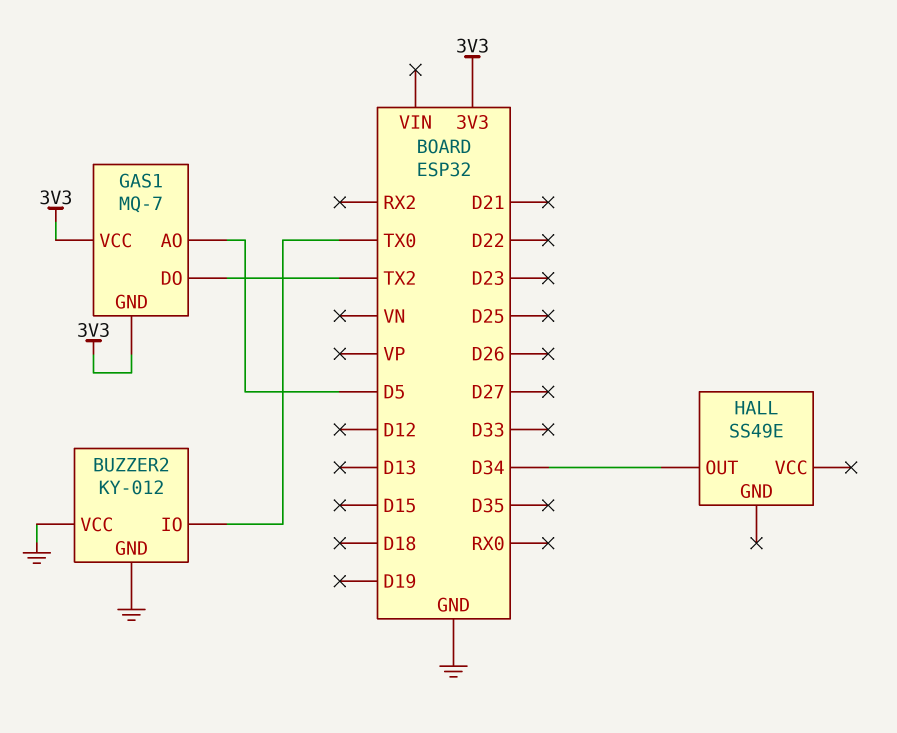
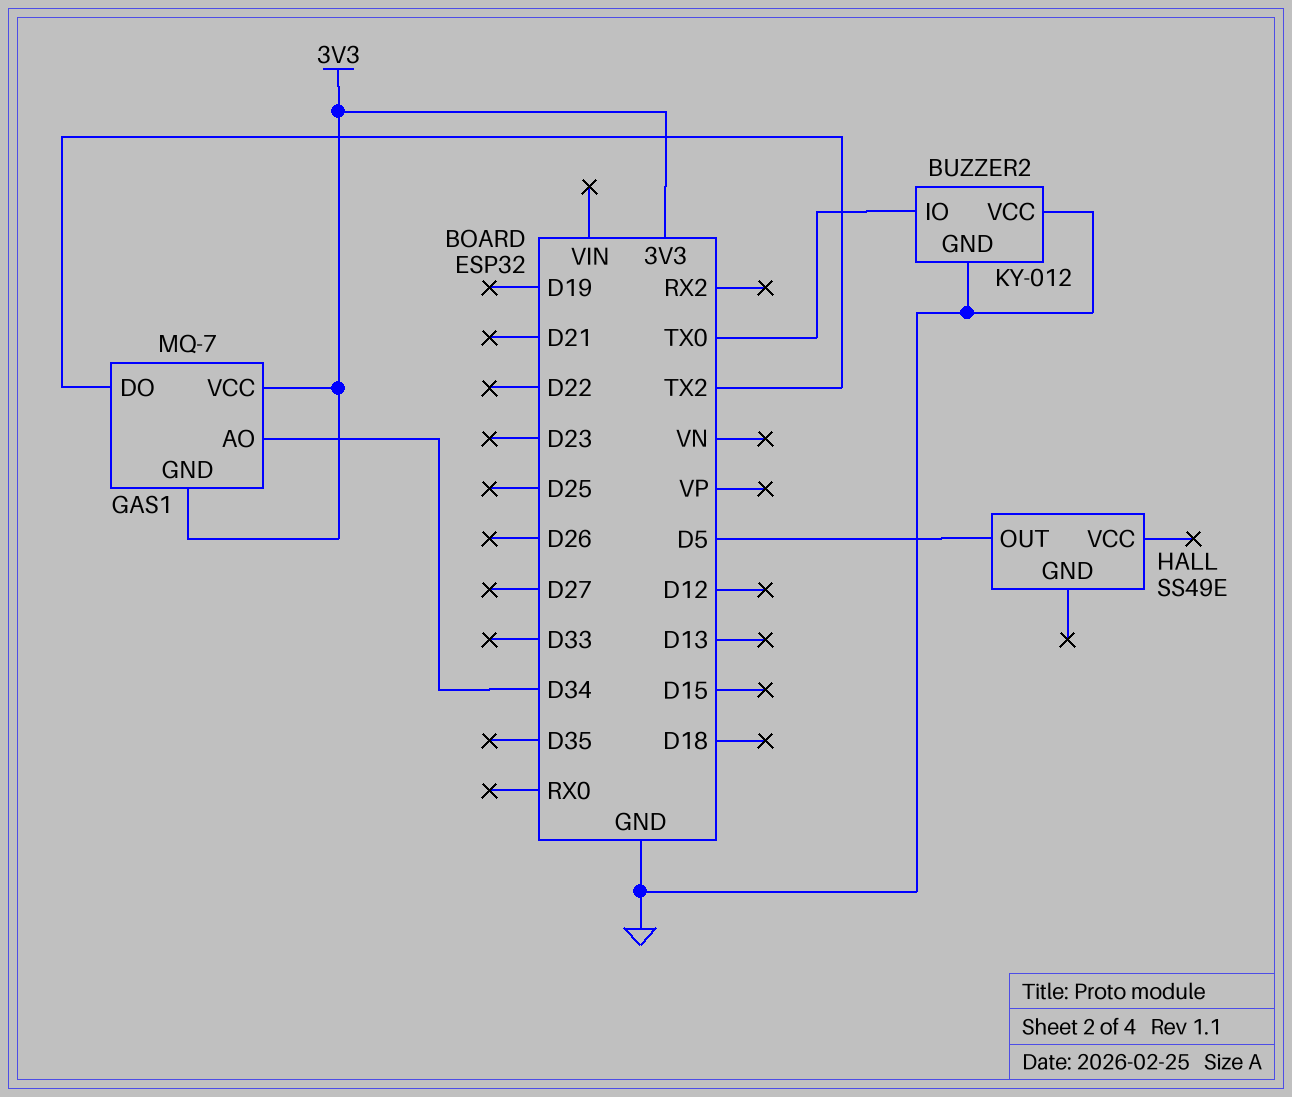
GAS1 pin AO: D5 -> D34
HALL pin OUT: D34 -> D5

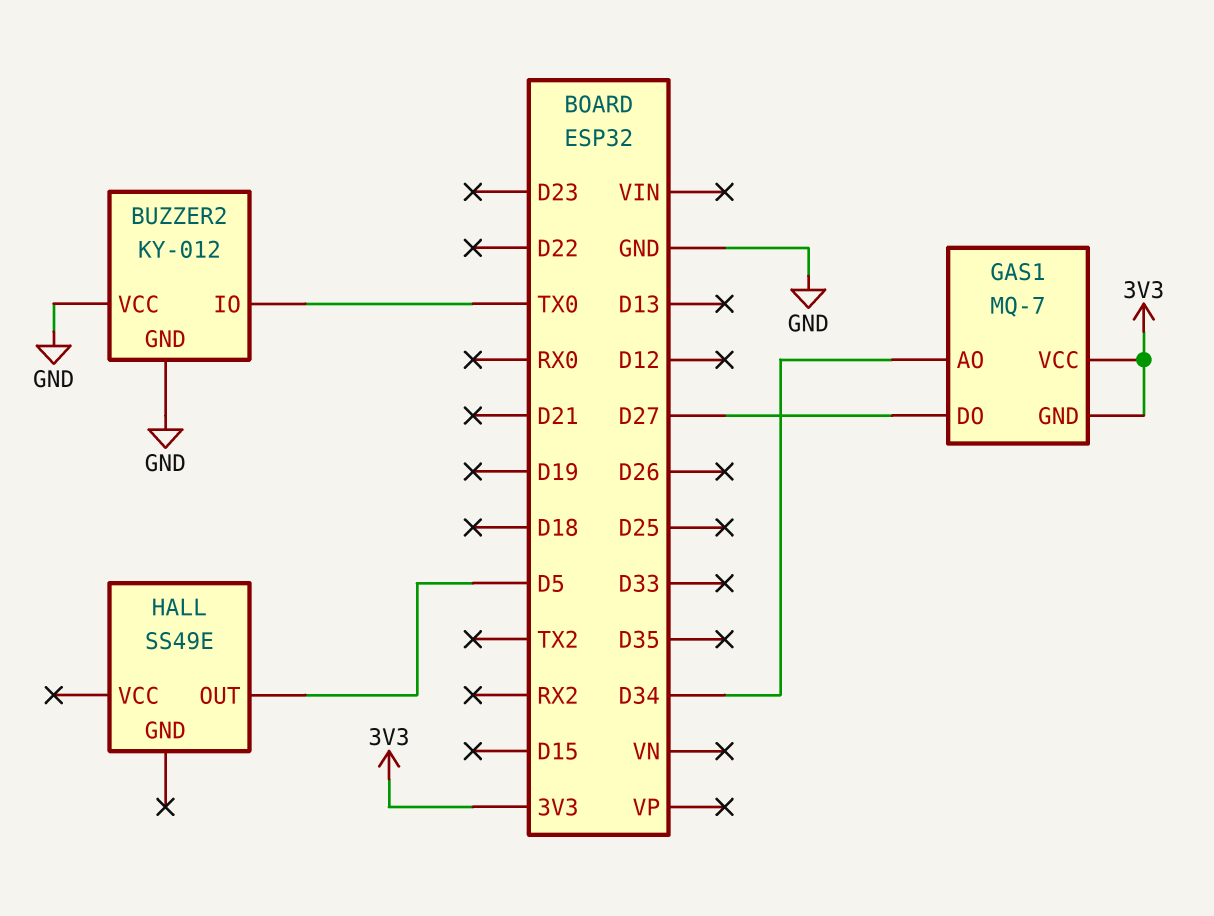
GAS1 pin DO: TX2 -> D27

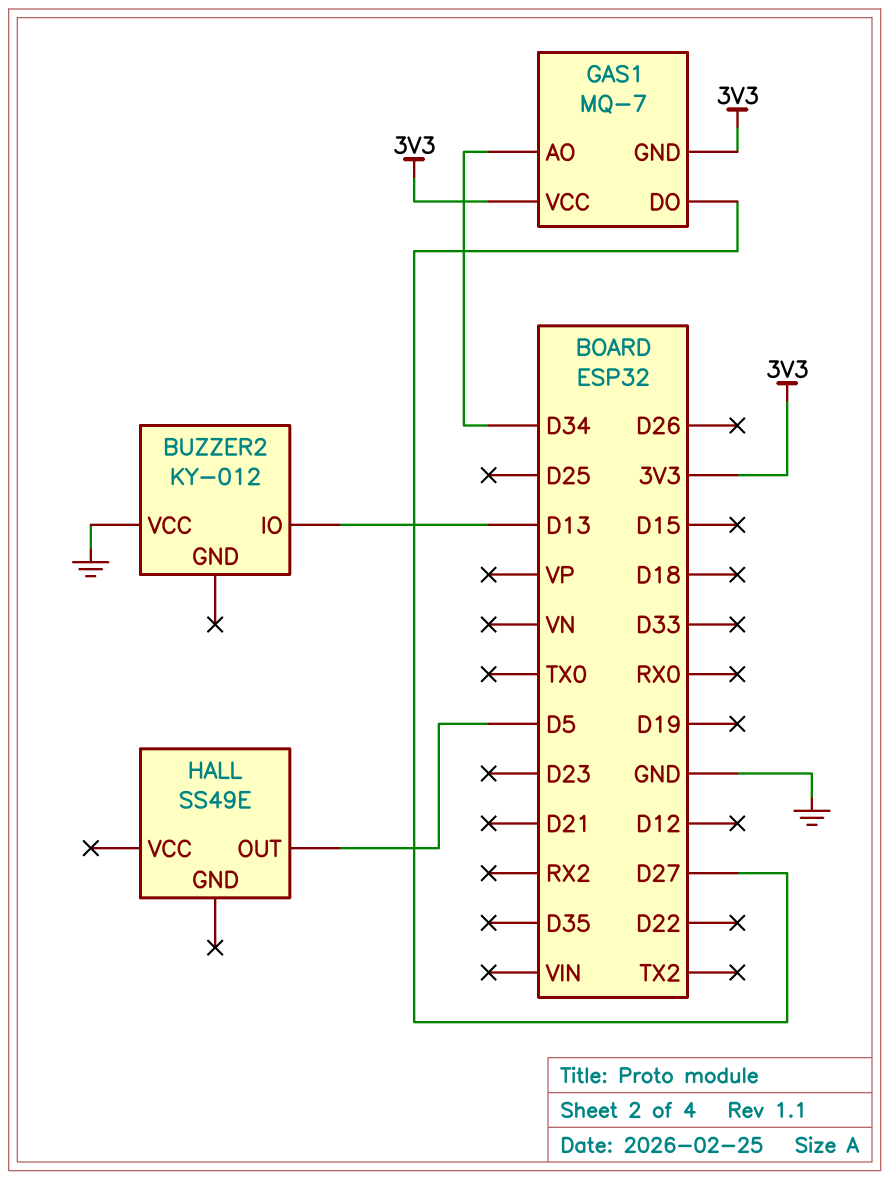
BUZZER2 pin GND: GND -> none
BUZZER2 pin IO: TX0 -> D13

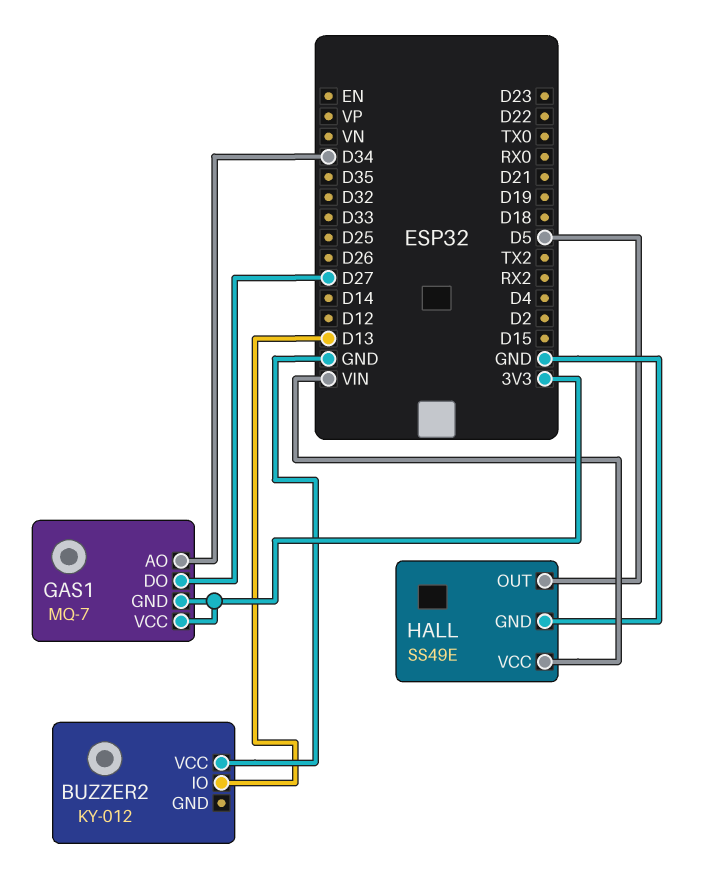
HALL pin GND: none -> GND
HALL pin VCC: none -> VIN

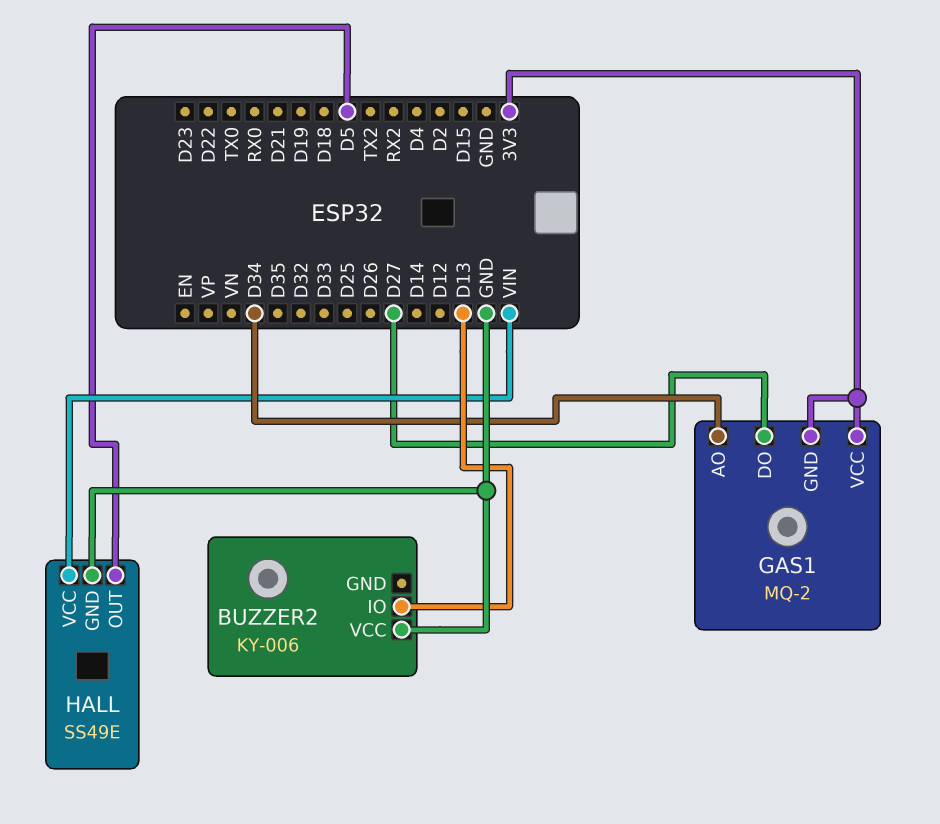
BUZZER2: KY-012 -> KY-006
GAS1: MQ-7 -> MQ-2

